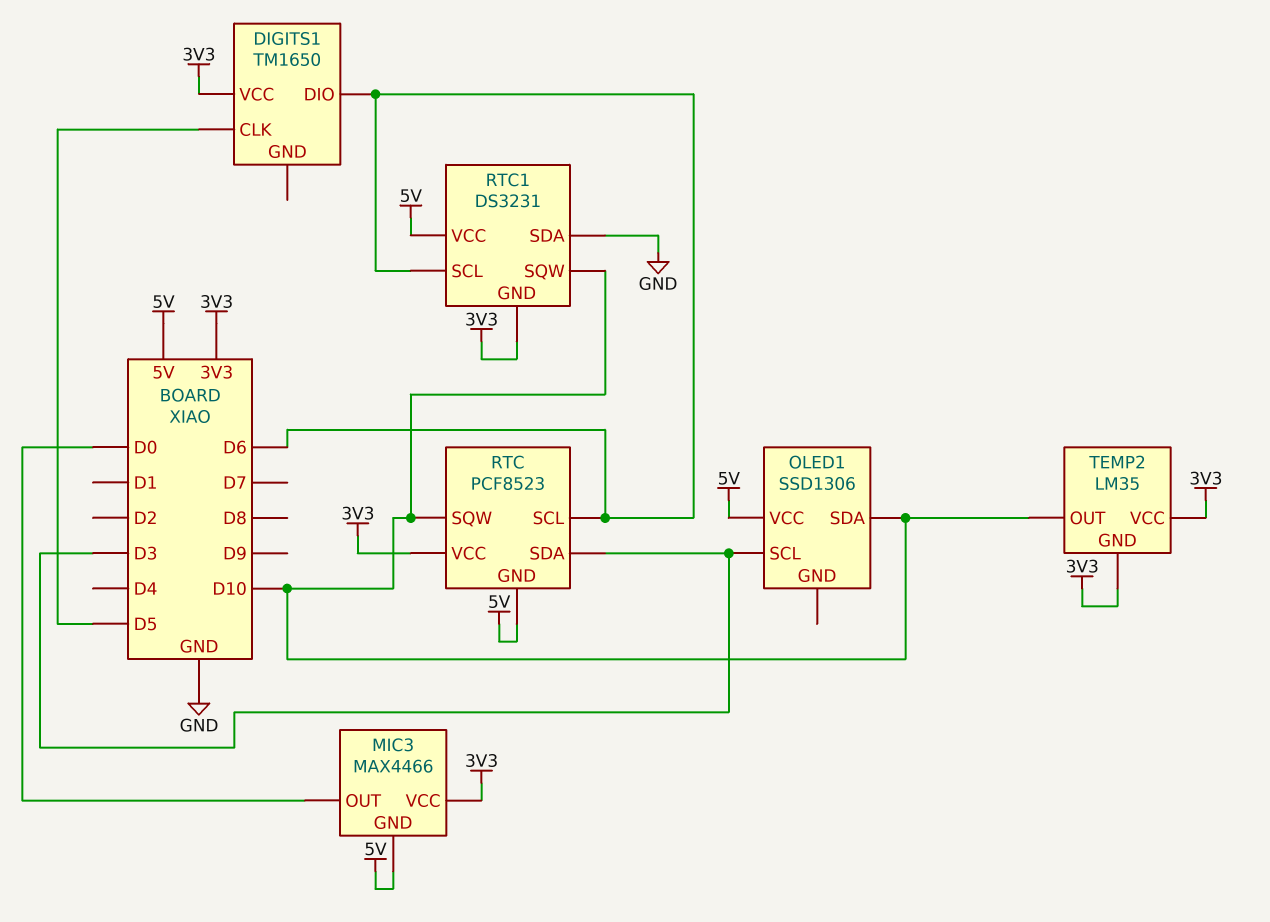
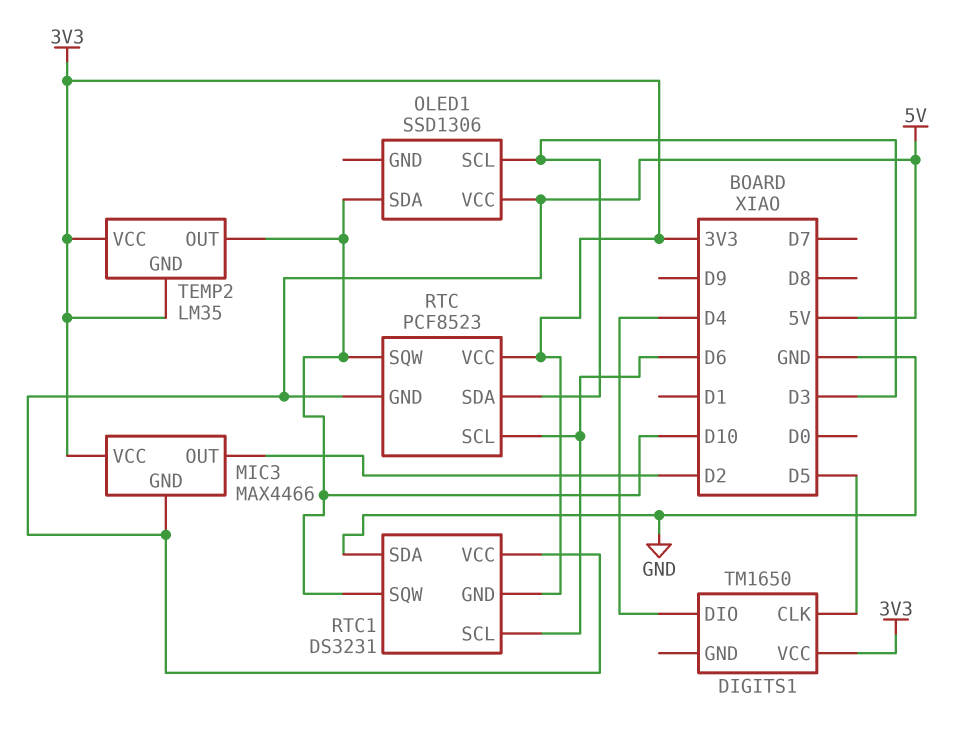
DIGITS1 pin DIO: D6 -> D4
MIC3 pin OUT: D0 -> D2

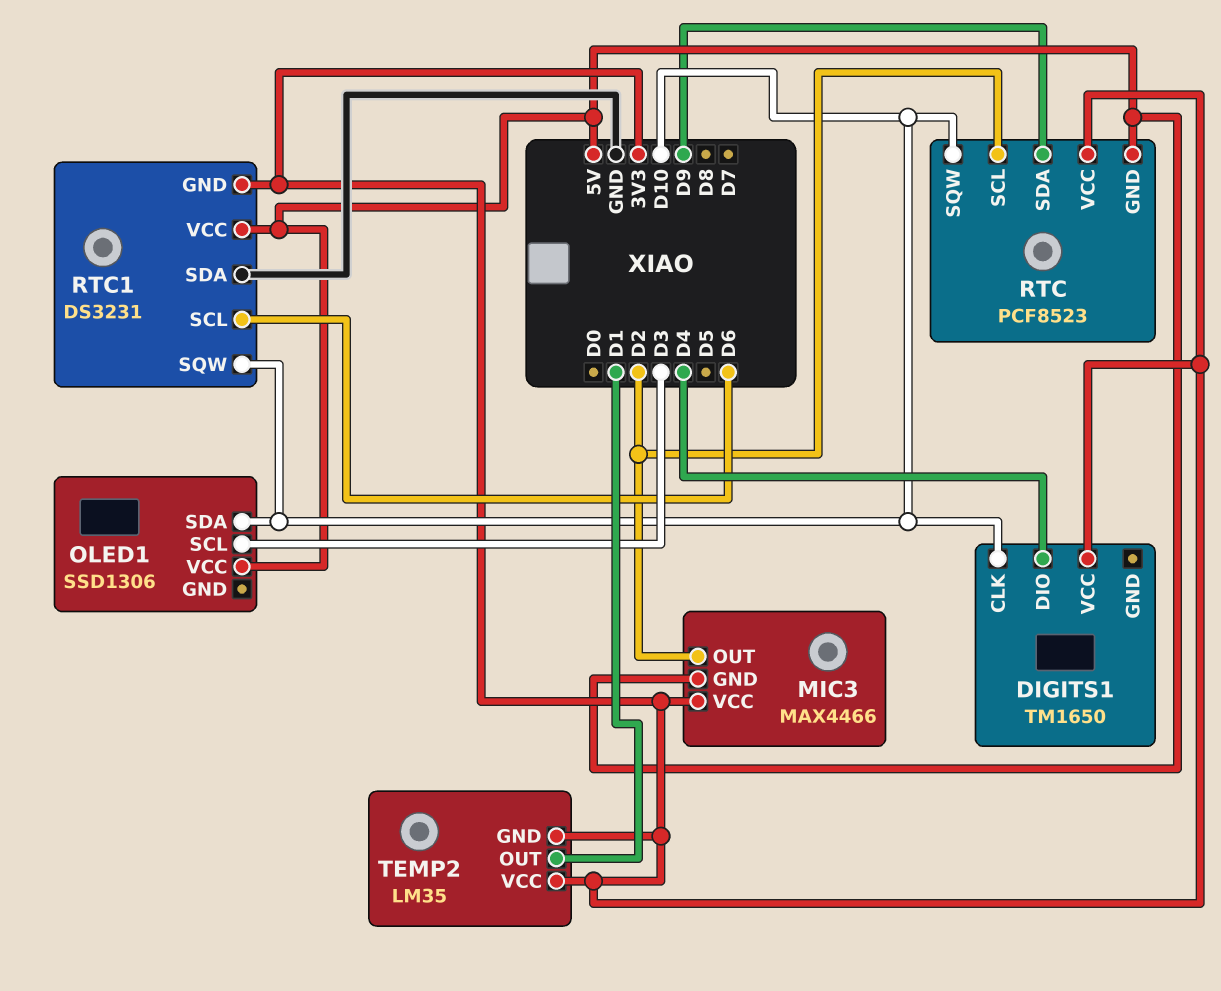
DIGITS1 pin CLK: D5 -> D10
RTC pin SCL: D6 -> D2
RTC pin SDA: D3 -> D9
TEMP2 pin OUT: D10 -> D1

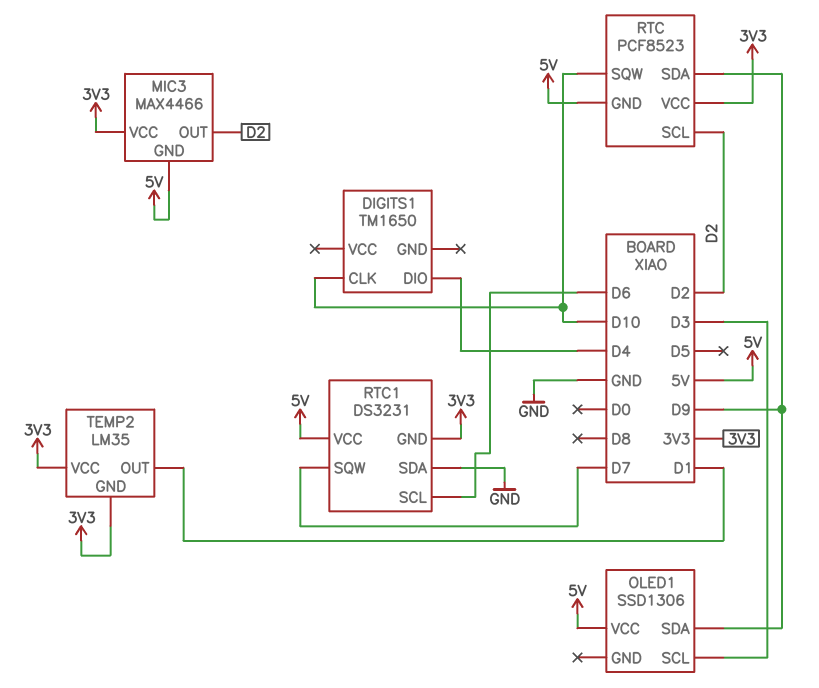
DIGITS1 pin VCC: 3V3 -> none
OLED1 pin SDA: D10 -> D9
RTC1 pin SQW: D10 -> D7

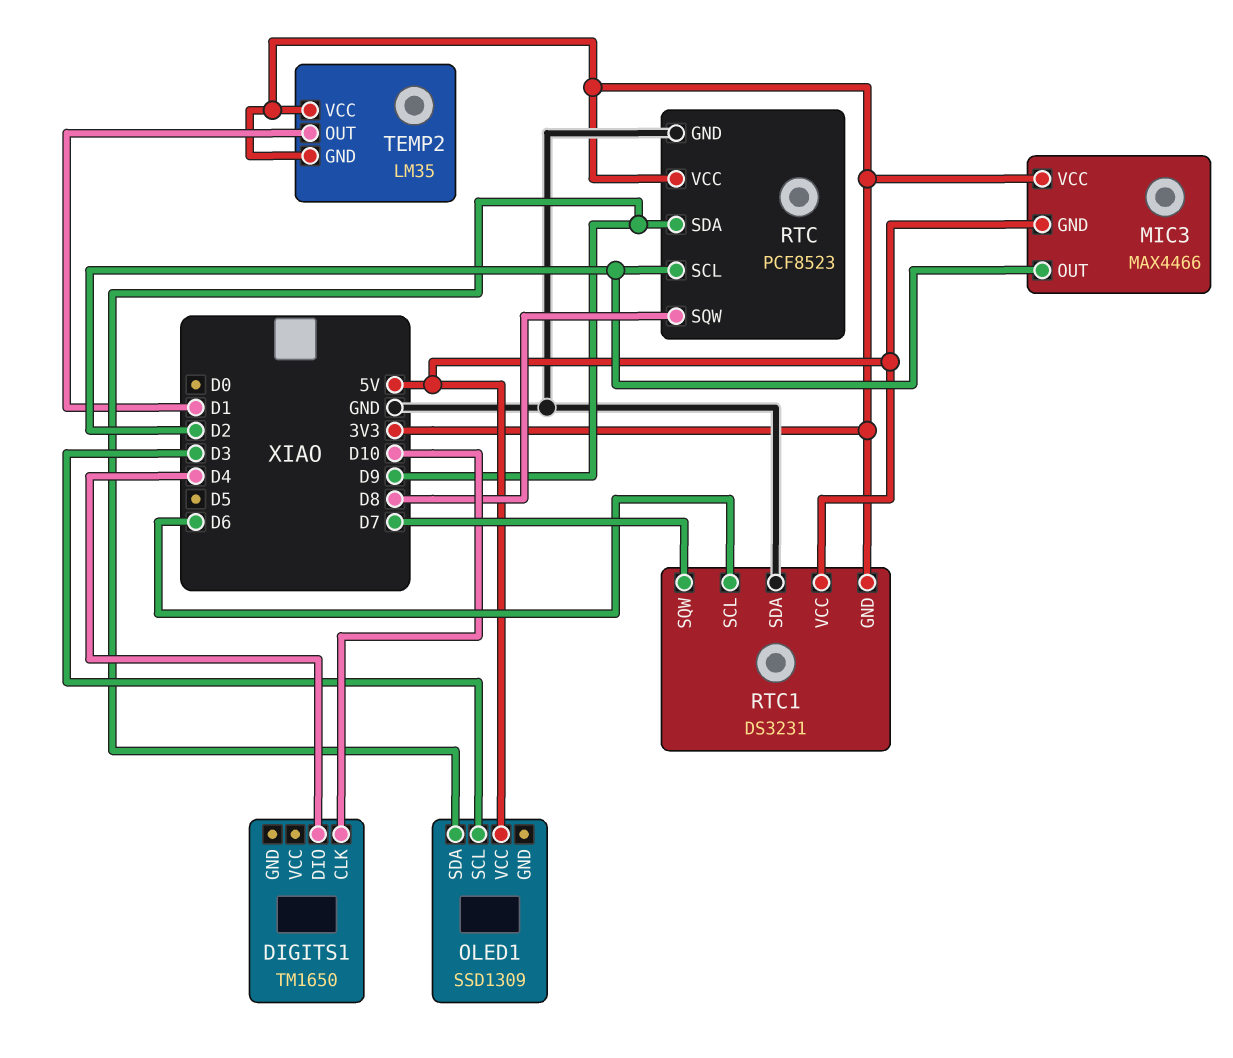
OLED1: SSD1306 -> SSD1309
RTC pin GND: 5V -> GND
RTC pin SQW: D10 -> D8

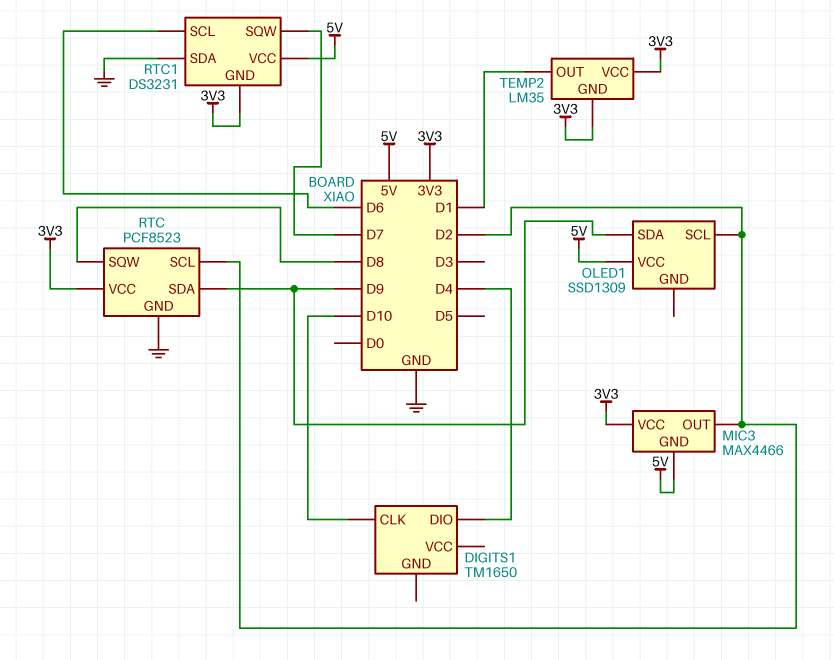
OLED1 pin SCL: D3 -> D2

